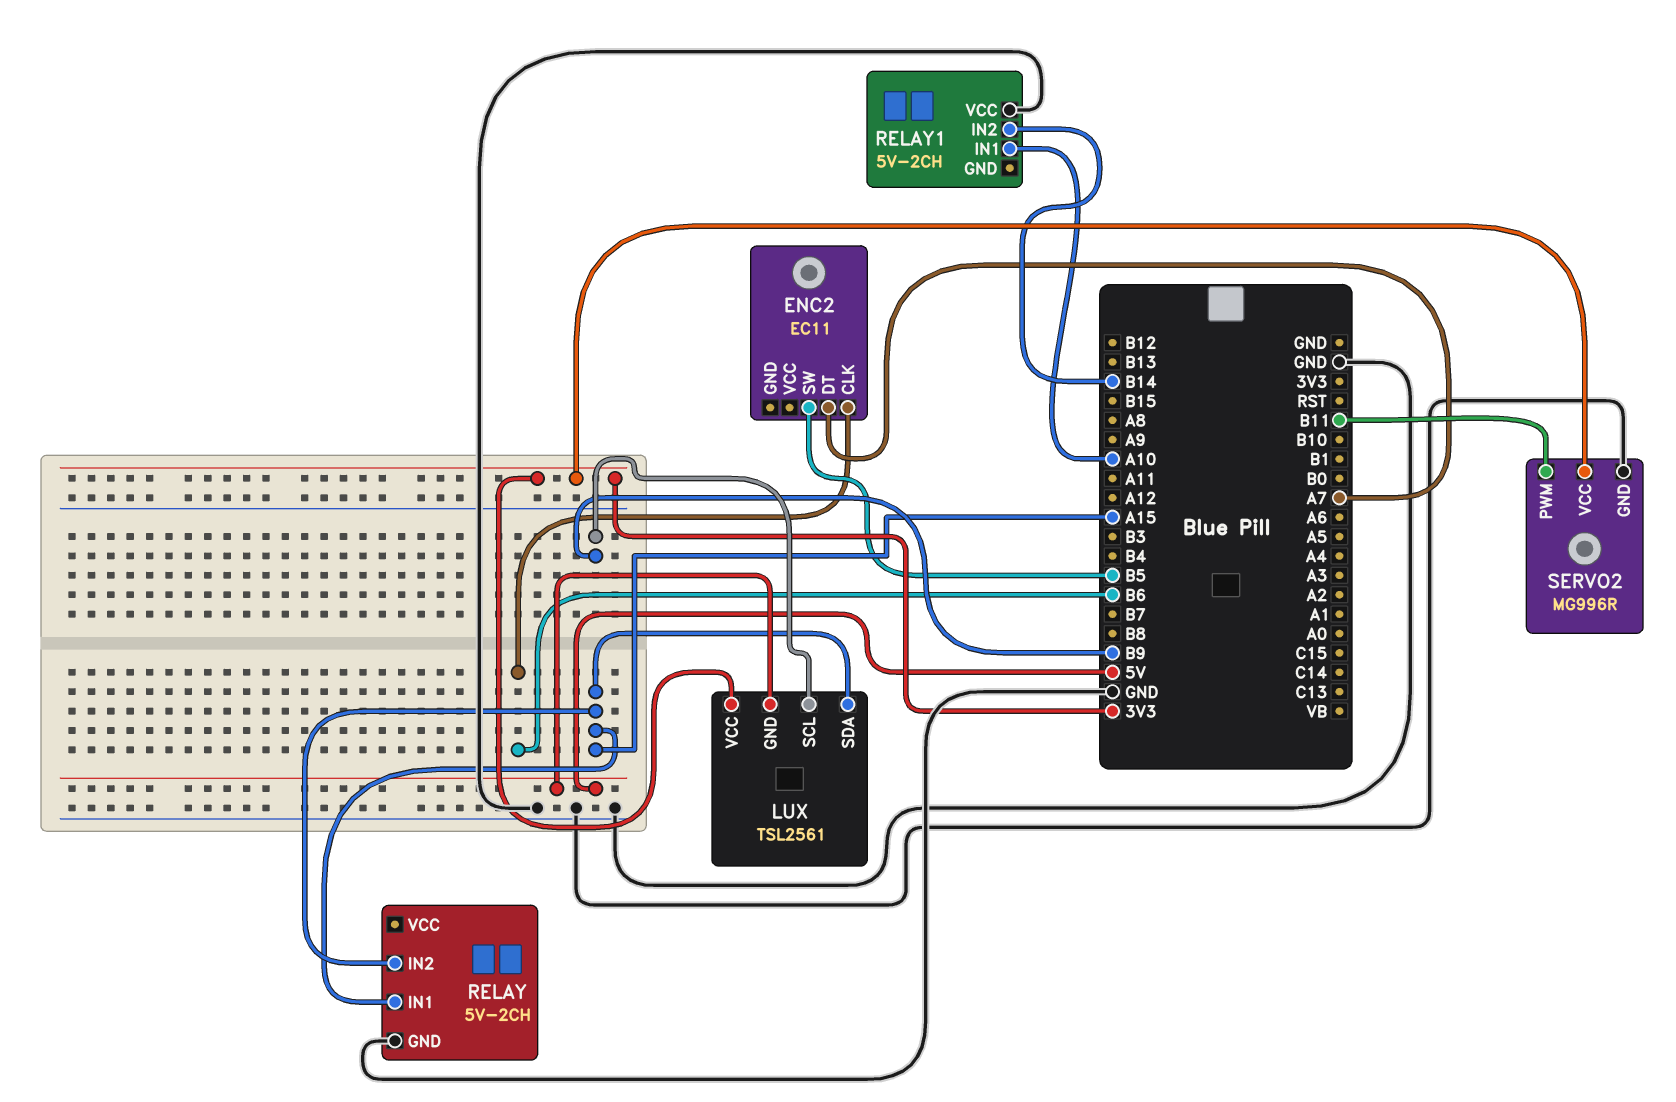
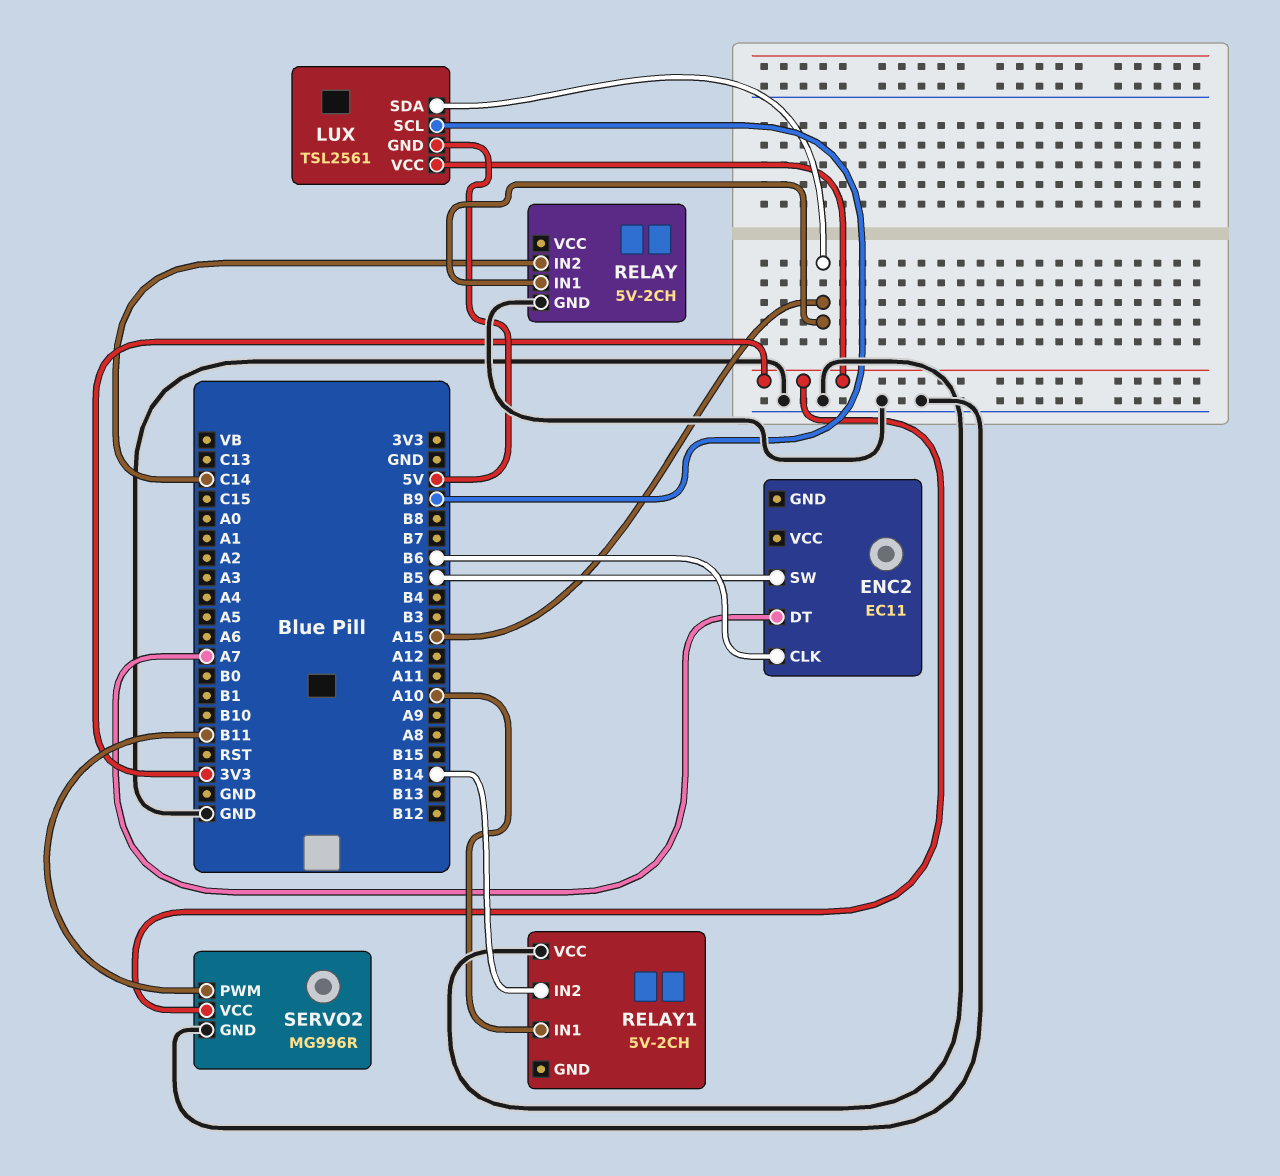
RELAY pin IN2: A15 -> C14

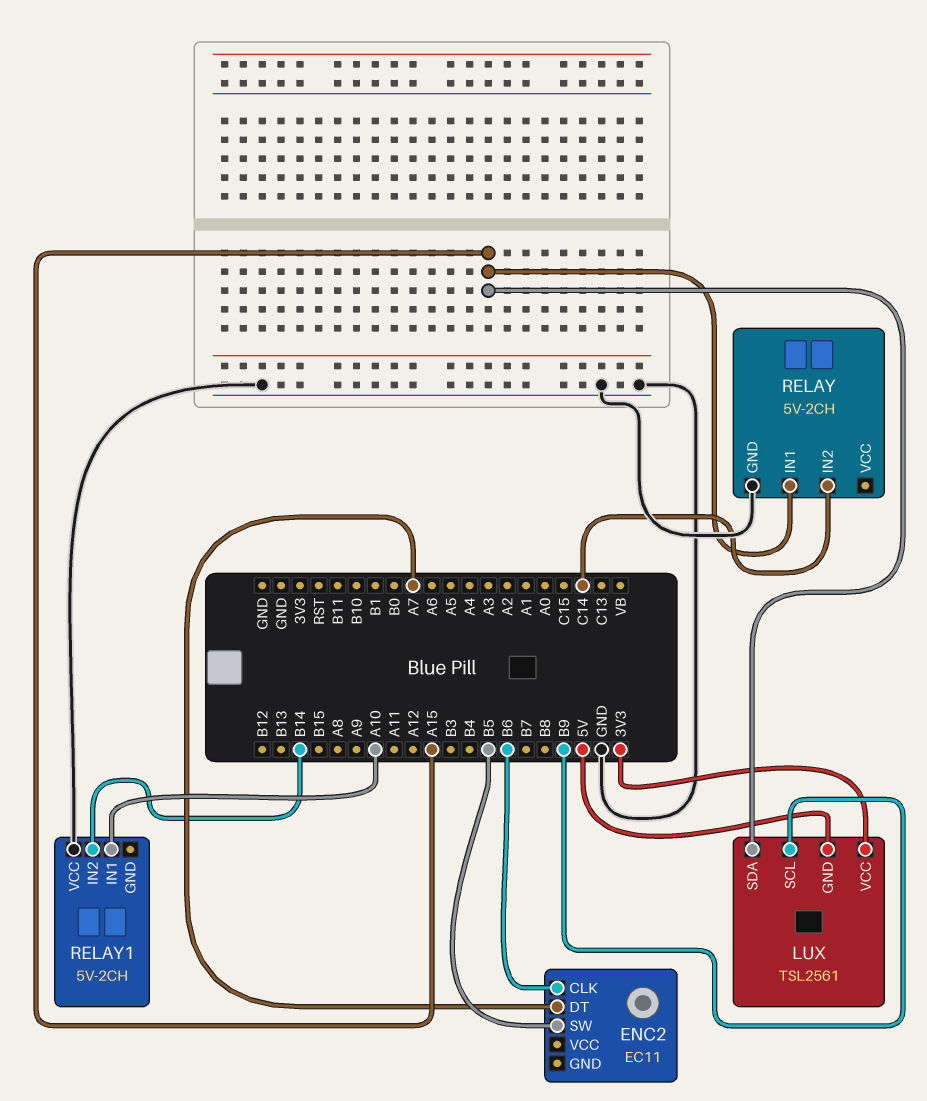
SERVO2: MG996R -> none
SERVO2 pin GND: GND -> none
SERVO2 pin PWM: B11 -> none
SERVO2 pin VCC: 3V3 -> none

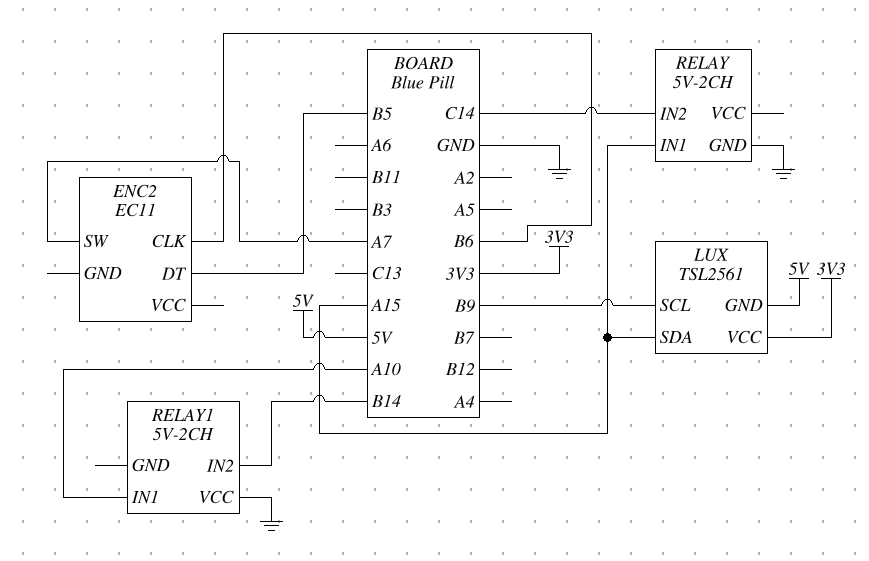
ENC2 pin DT: A7 -> B5
ENC2 pin SW: B5 -> A7

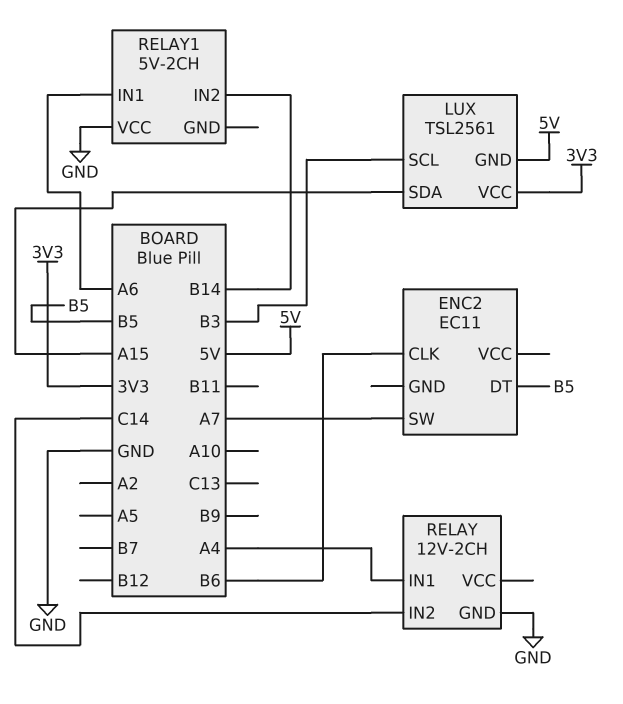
LUX pin SCL: B9 -> B3
RELAY: 5V-2CH -> 12V-2CH
RELAY pin IN1: A15 -> A4
RELAY1 pin IN1: A10 -> A6

